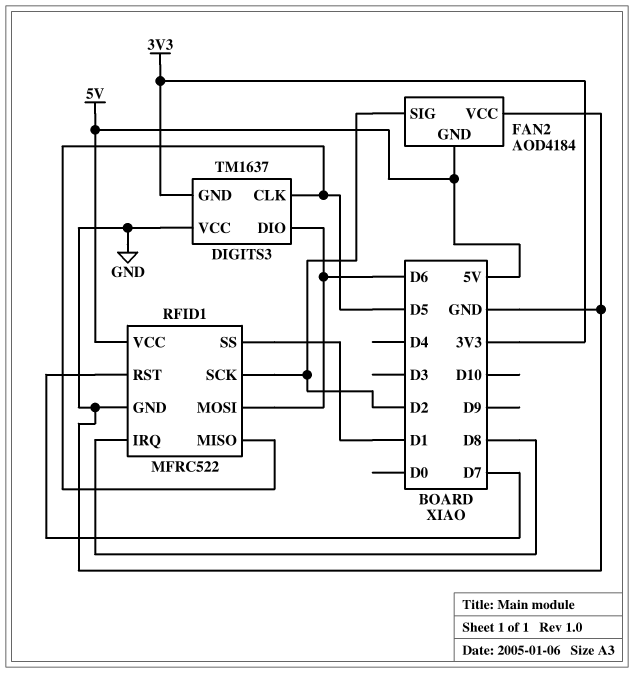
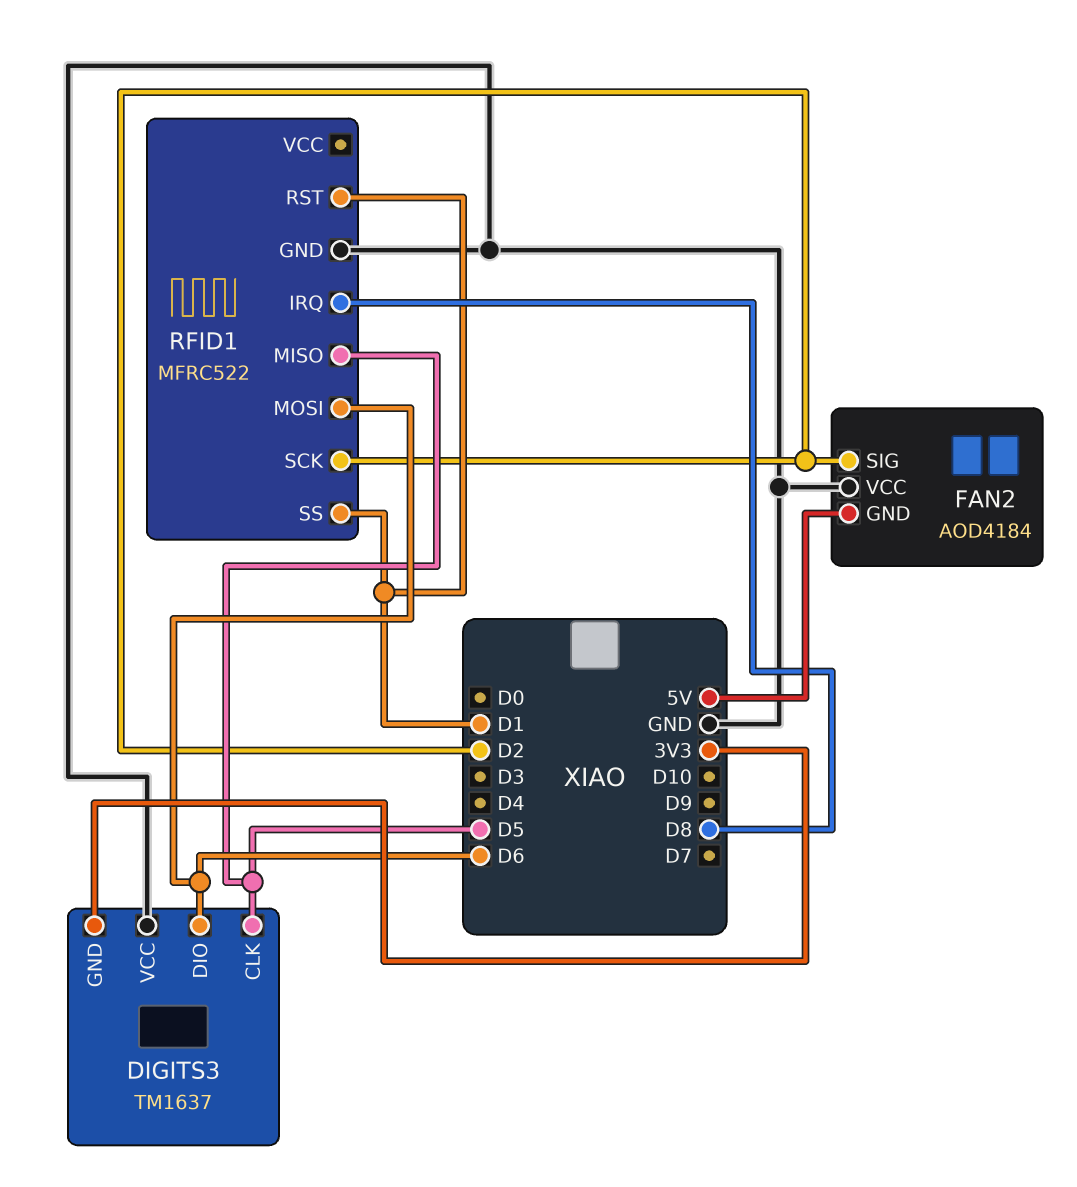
RFID1 pin RST: D7 -> D1
RFID1 pin VCC: 5V -> none

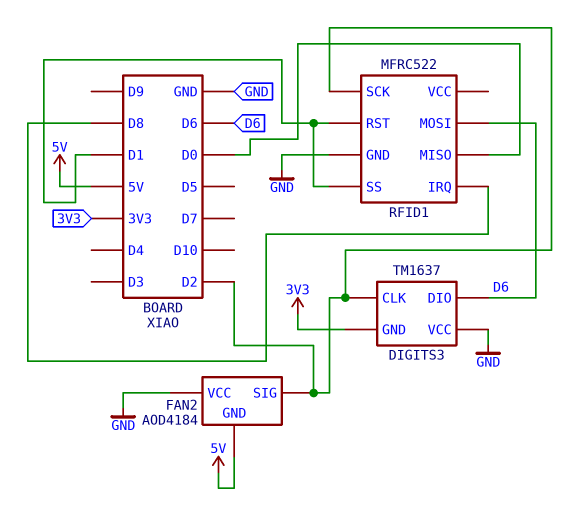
DIGITS3 pin CLK: D5 -> D2
RFID1 pin MISO: D5 -> D0

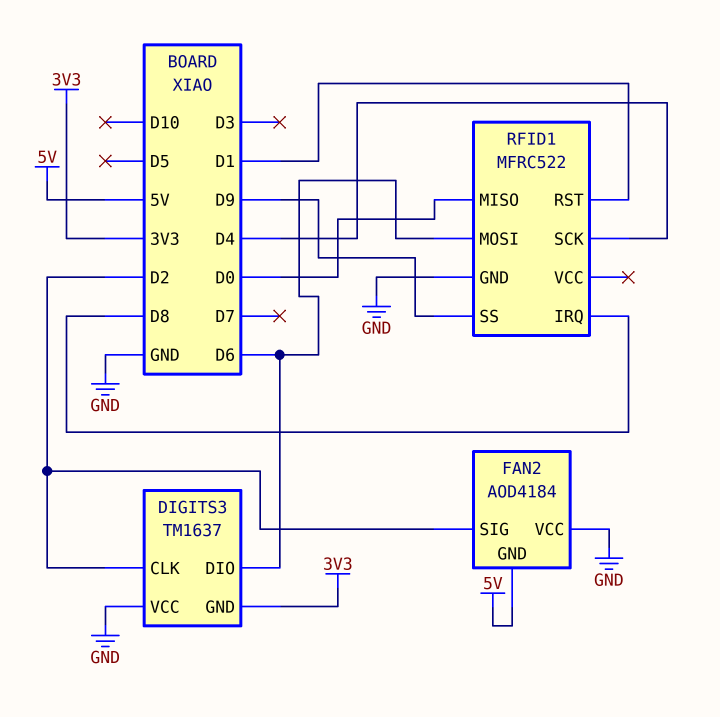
RFID1 pin SCK: D2 -> D4
RFID1 pin SS: D1 -> D9

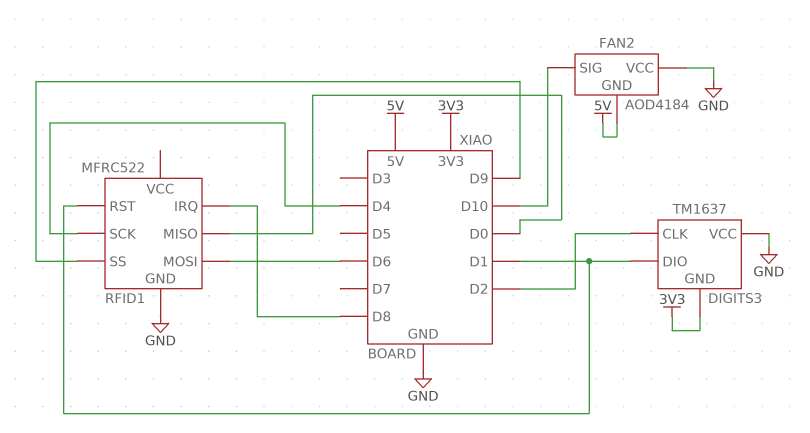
DIGITS3 pin DIO: D6 -> D1
FAN2 pin SIG: D2 -> D10

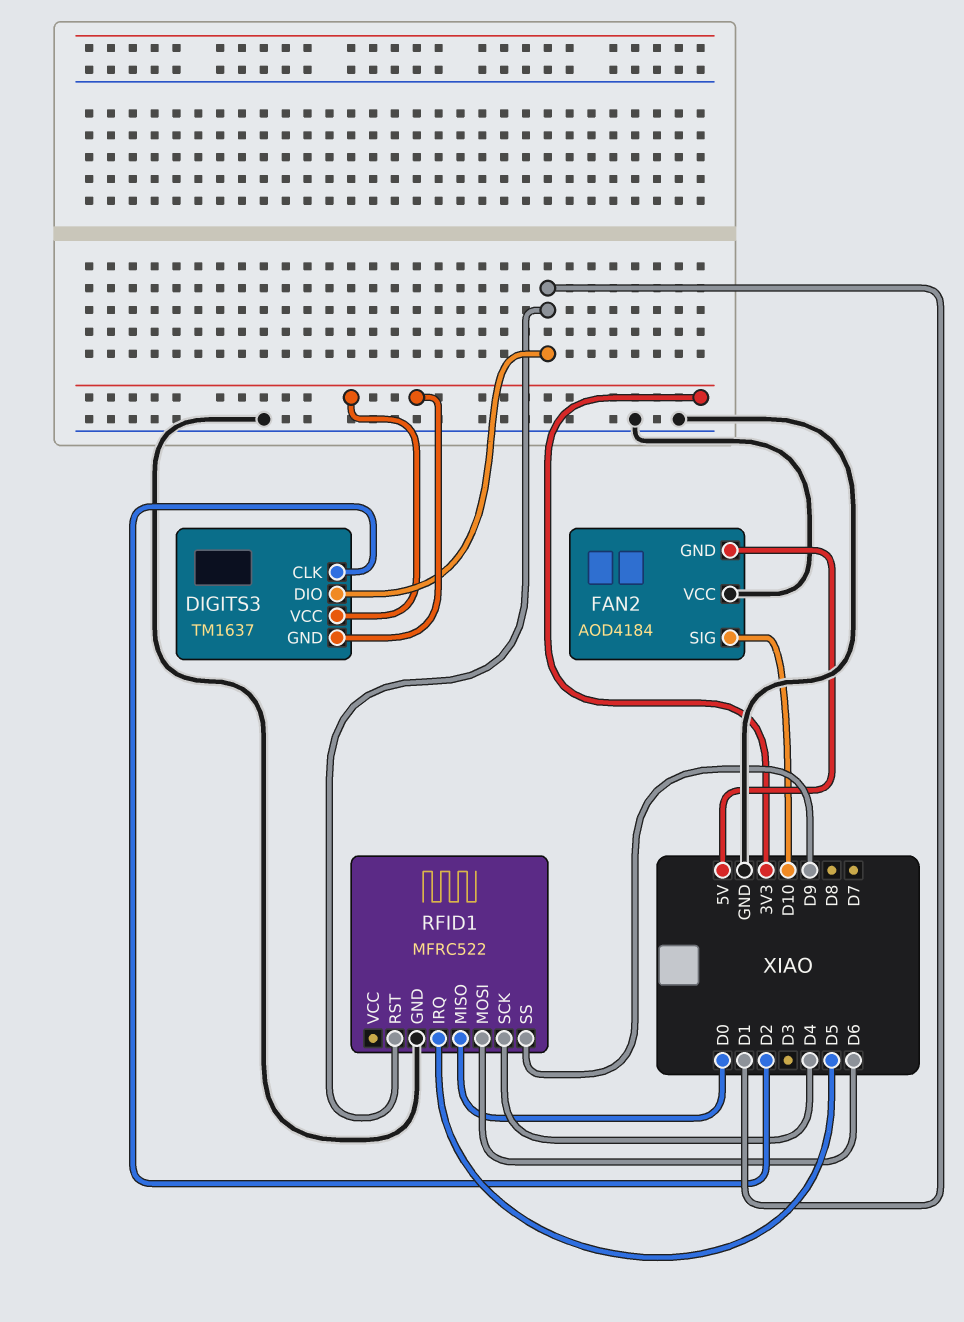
DIGITS3 pin VCC: GND -> 3V3
RFID1 pin IRQ: D8 -> D5

